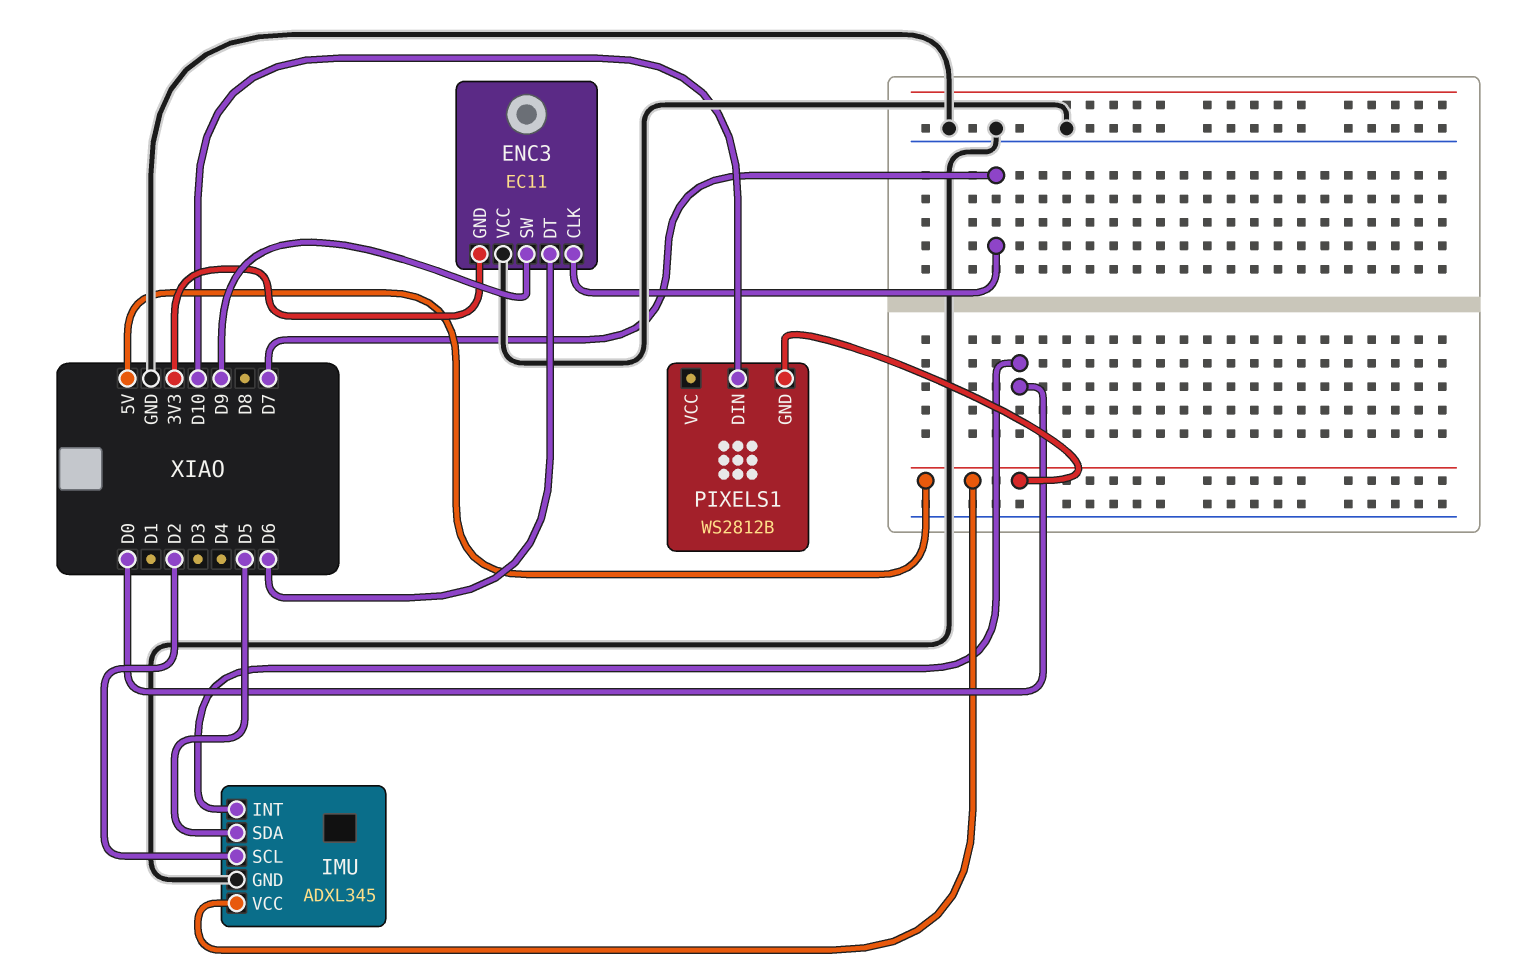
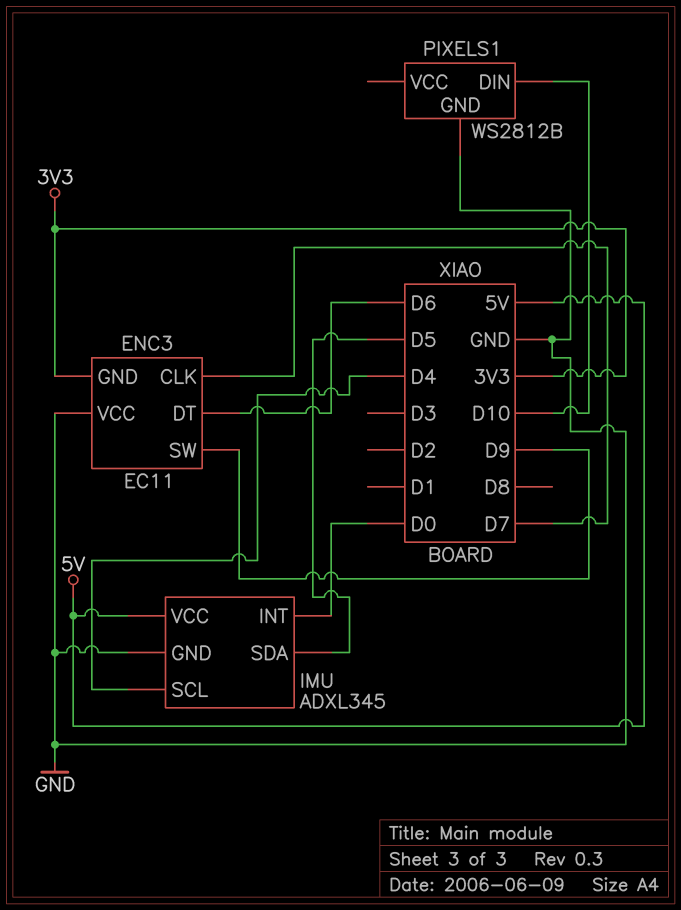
IMU pin SCL: D2 -> D4
PIXELS1 pin GND: 5V -> GND

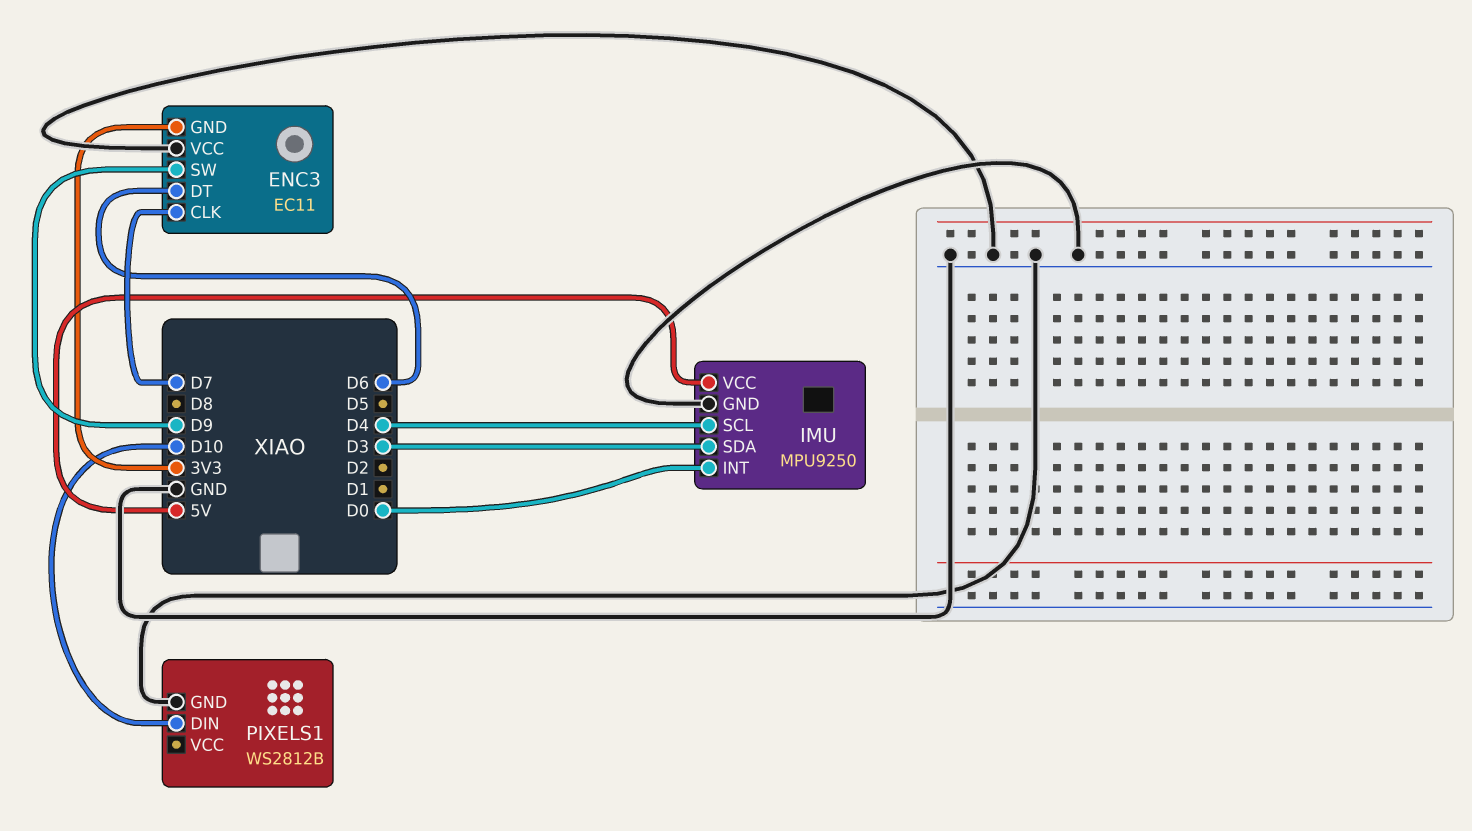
IMU: ADXL345 -> MPU9250
IMU pin SDA: D5 -> D3

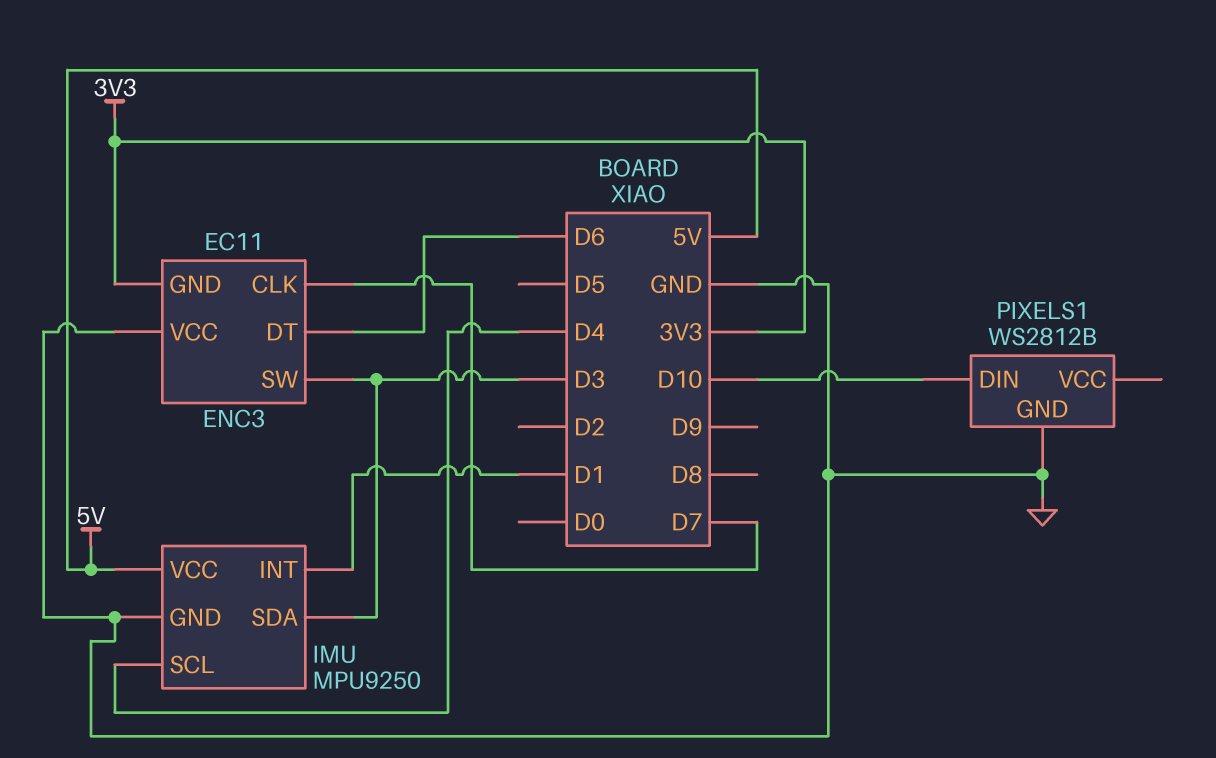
ENC3 pin SW: D9 -> D3
IMU pin INT: D0 -> D1

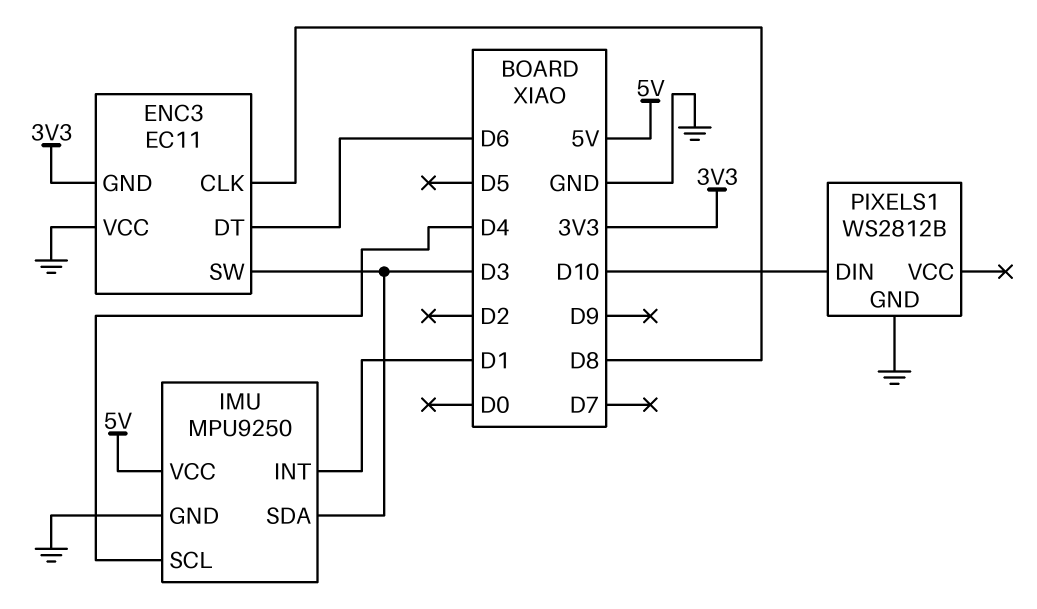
ENC3 pin CLK: D7 -> D8

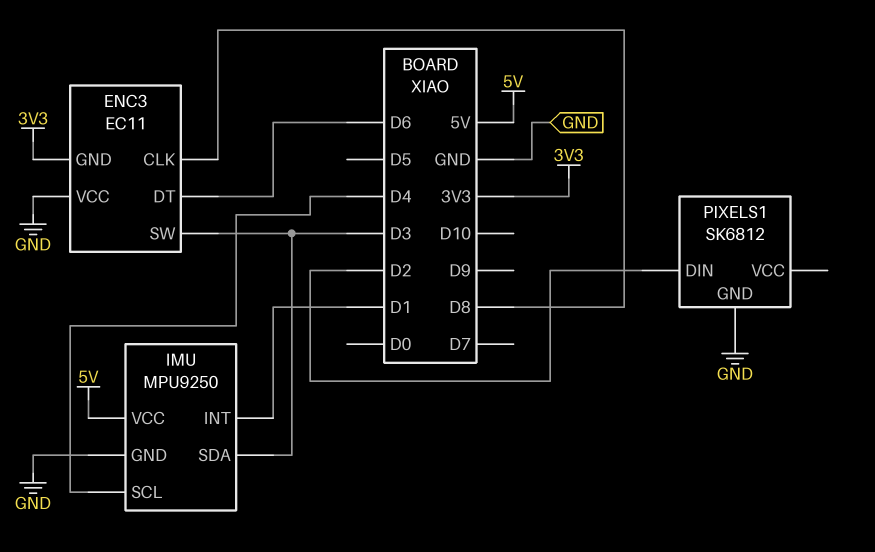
PIXELS1: WS2812B -> SK6812
PIXELS1 pin DIN: D10 -> D2

